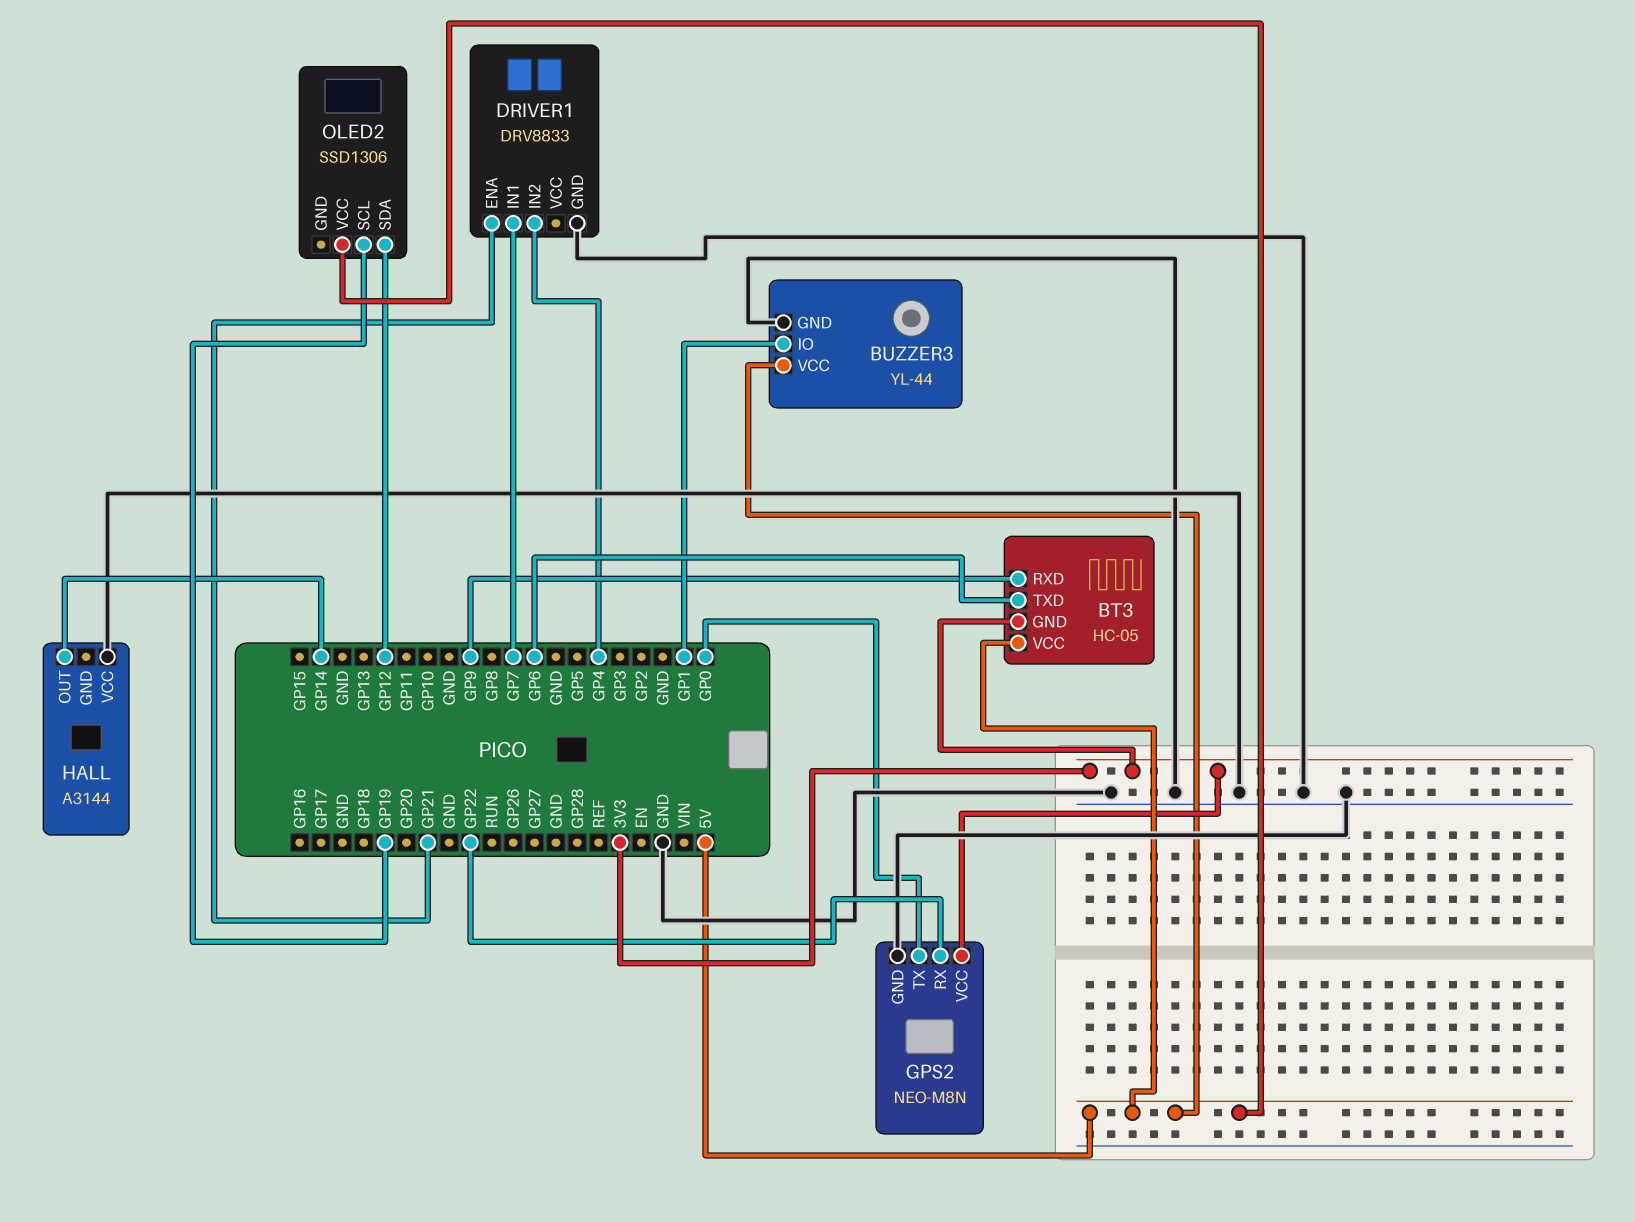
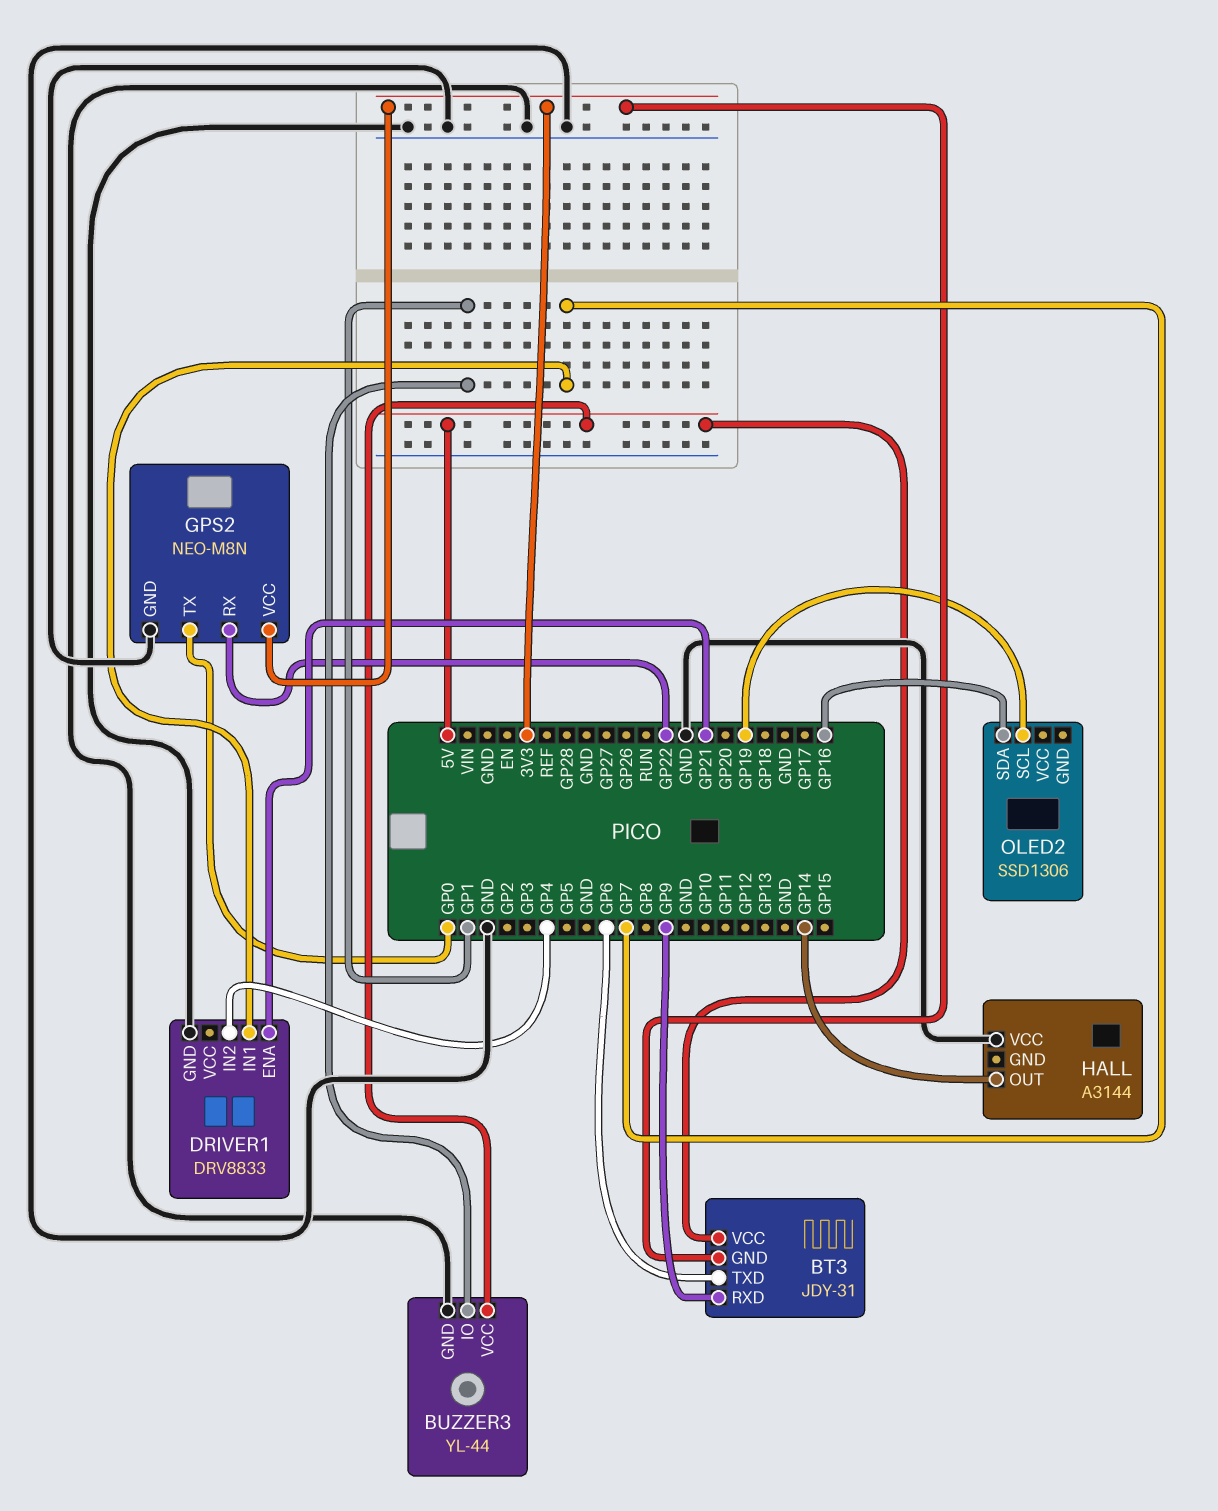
BT3: HC-05 -> JDY-31
OLED2 pin SDA: GP12 -> GP16
OLED2 pin VCC: 5V -> none

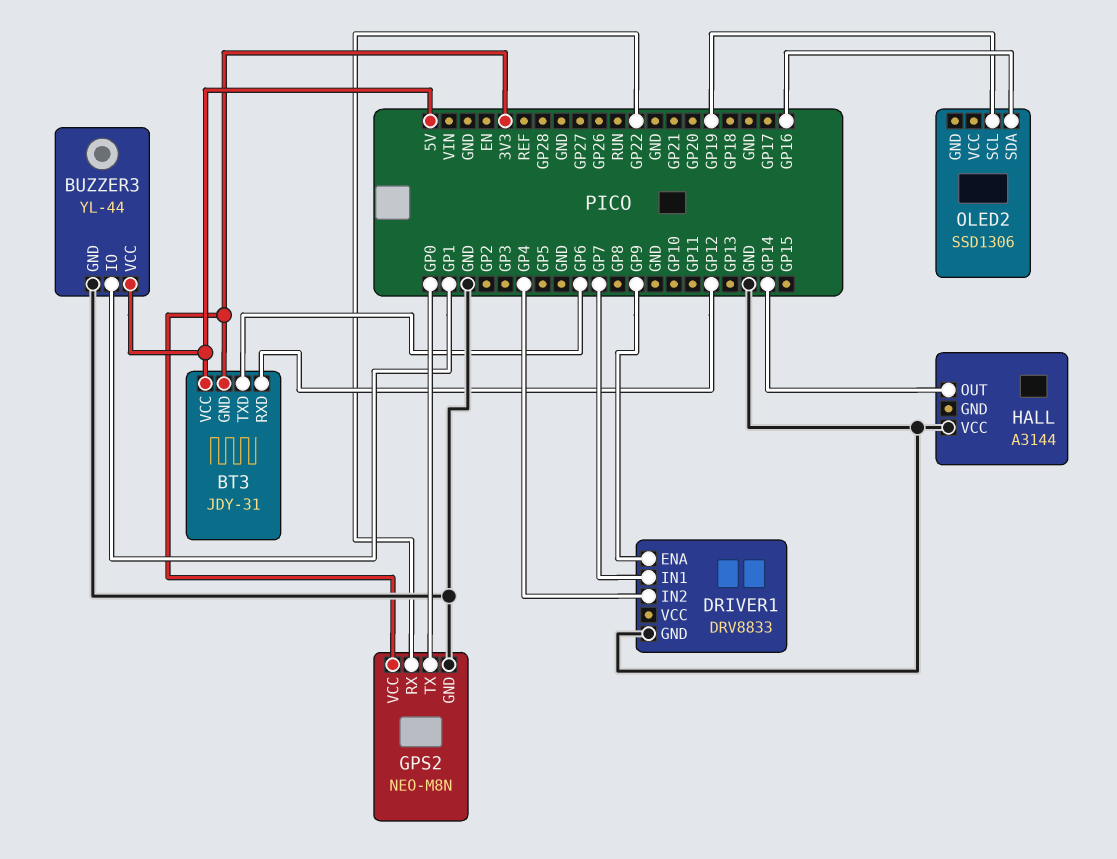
BT3 pin RXD: GP9 -> GP12
DRIVER1 pin ENA: GP21 -> GP9

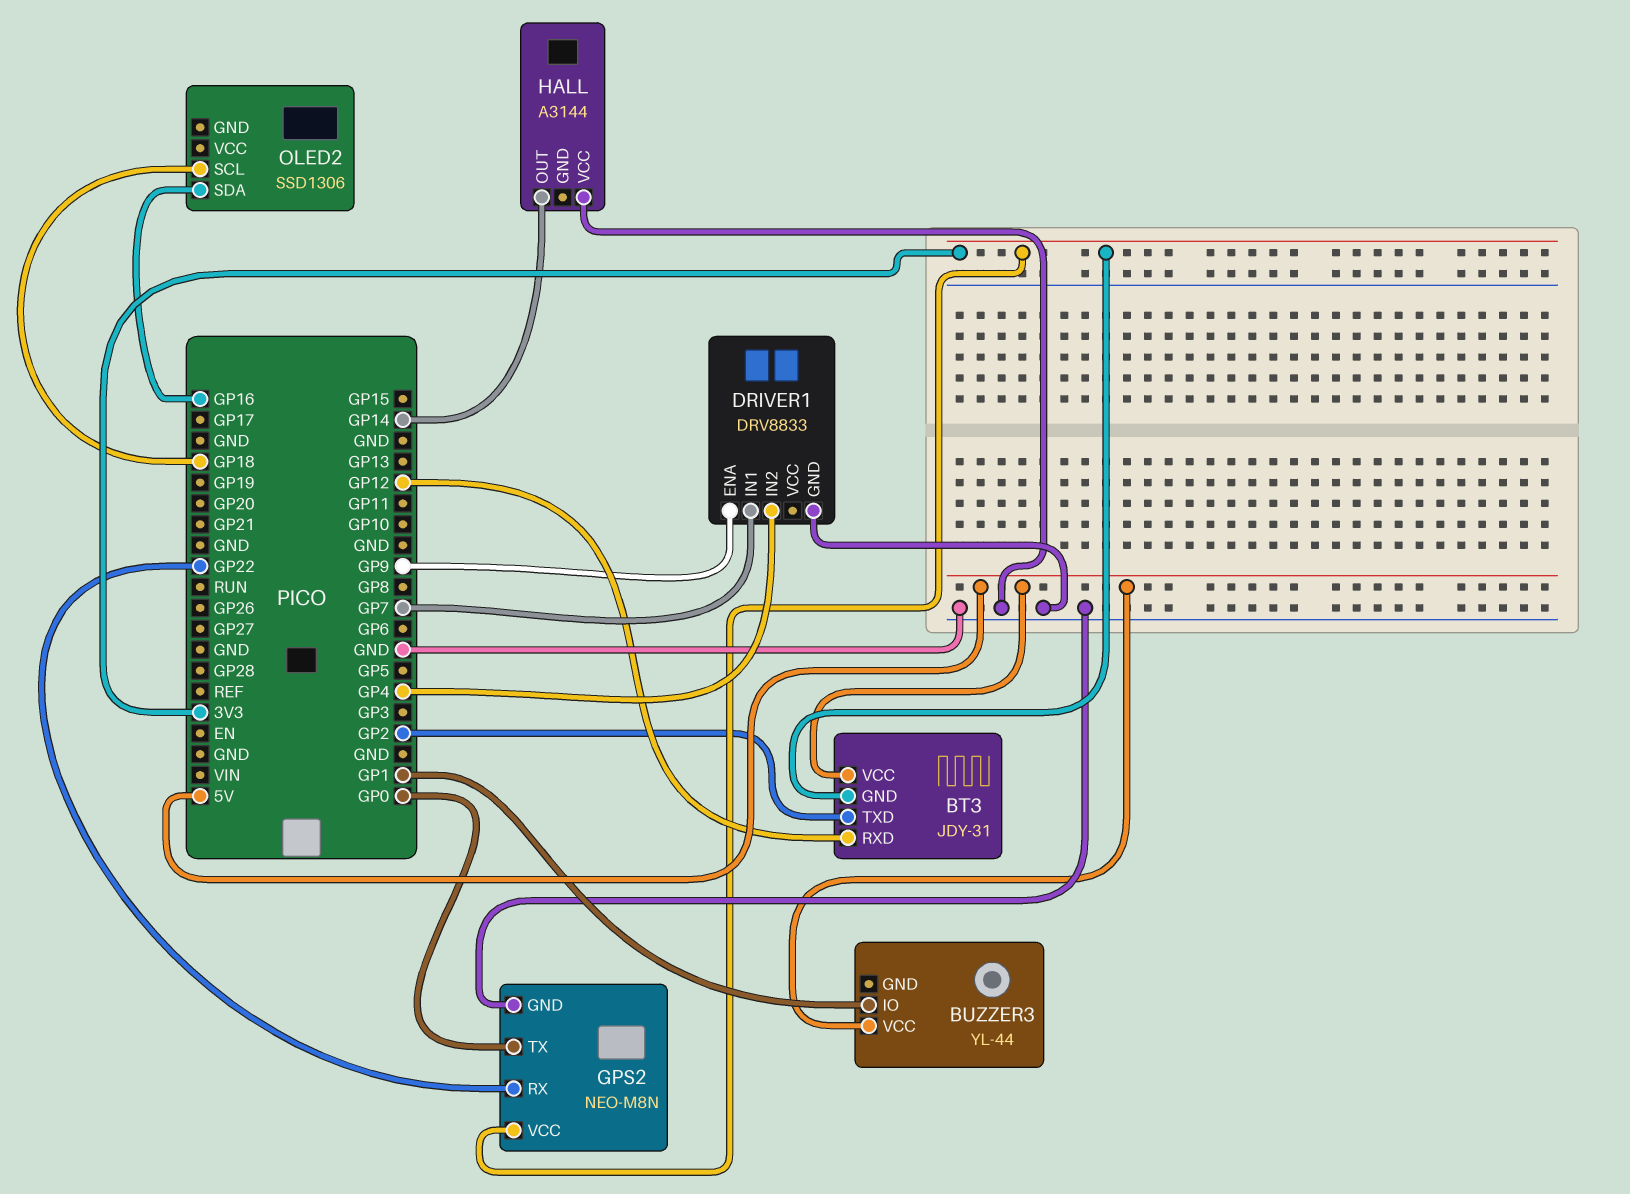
BT3 pin TXD: GP6 -> GP2
BUZZER3 pin GND: GND -> none
OLED2 pin SCL: GP19 -> GP18

